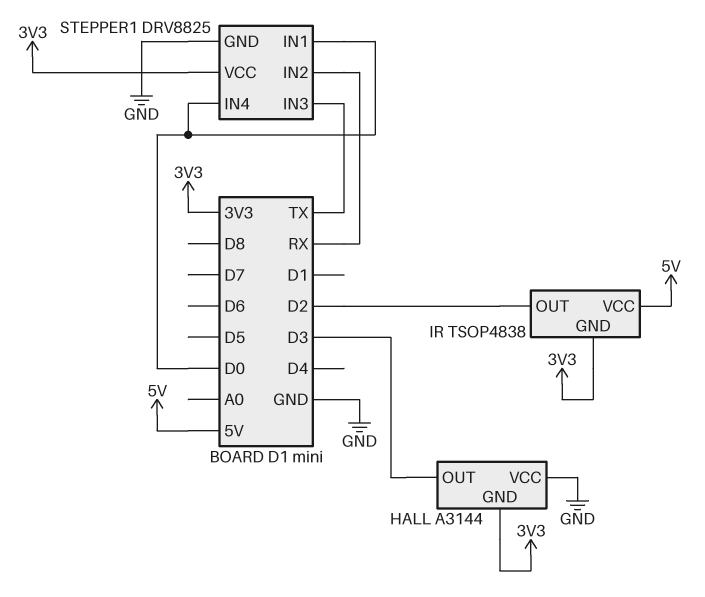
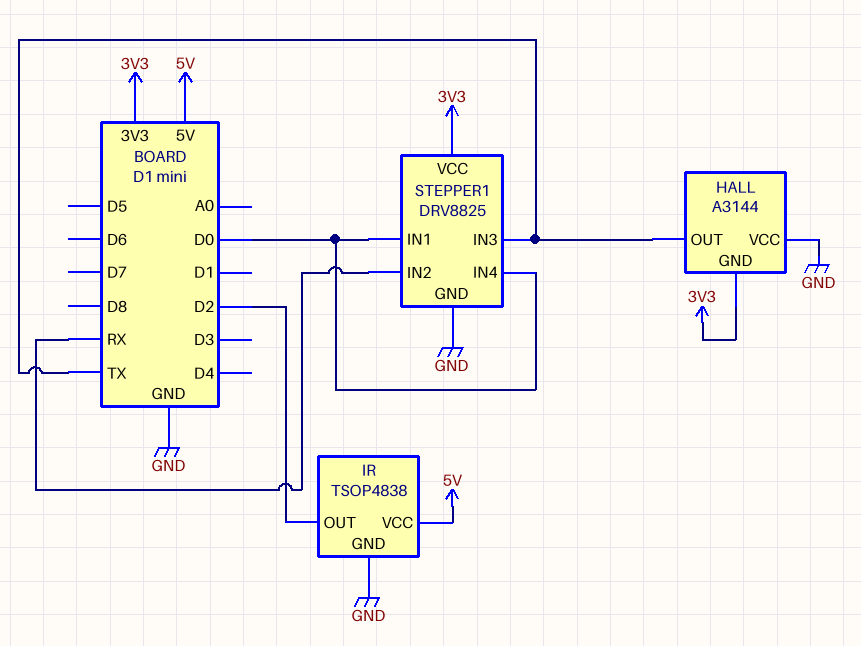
HALL pin OUT: D3 -> TX
IR pin GND: 3V3 -> GND

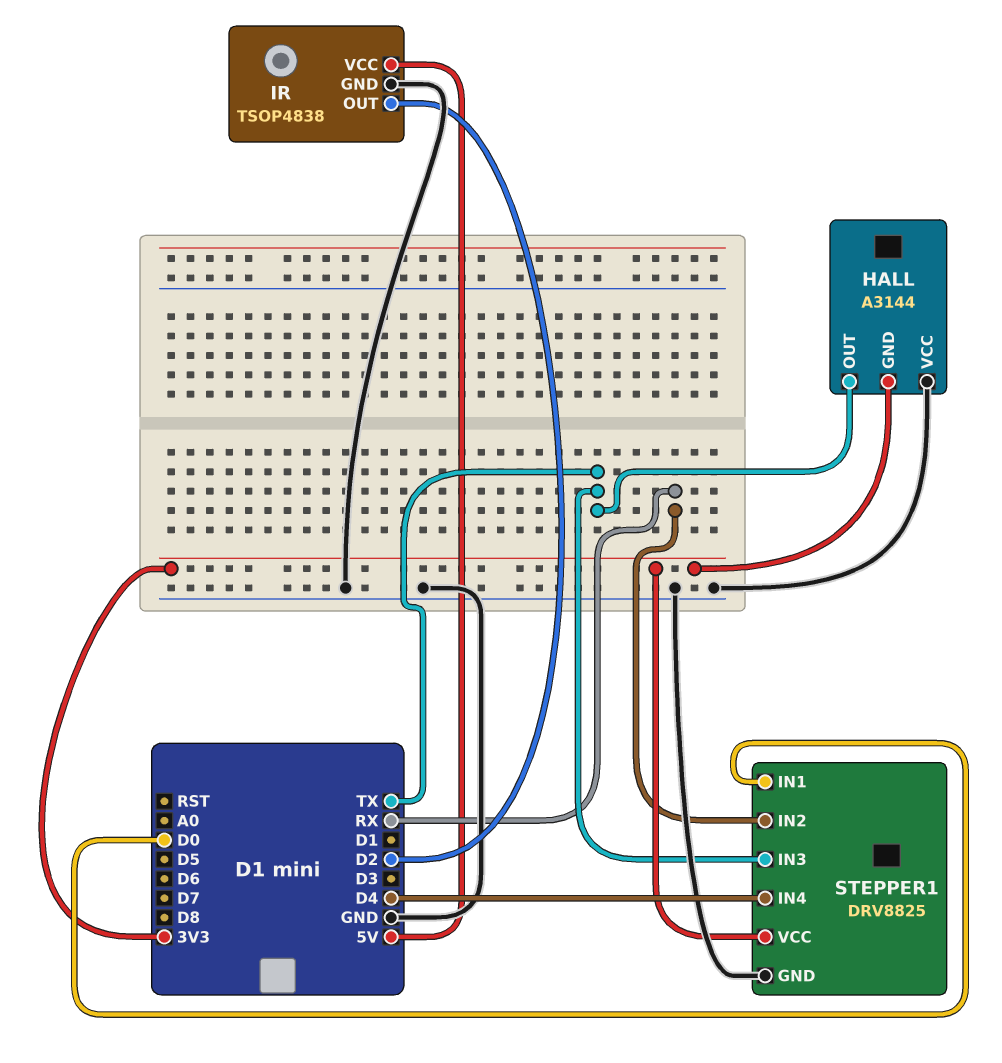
STEPPER1 pin IN4: D0 -> D4

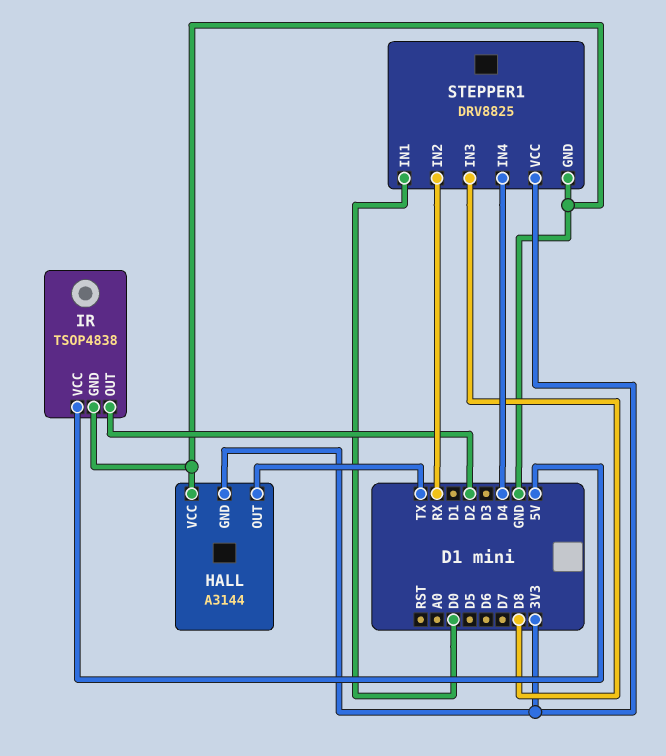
STEPPER1 pin IN3: TX -> D8

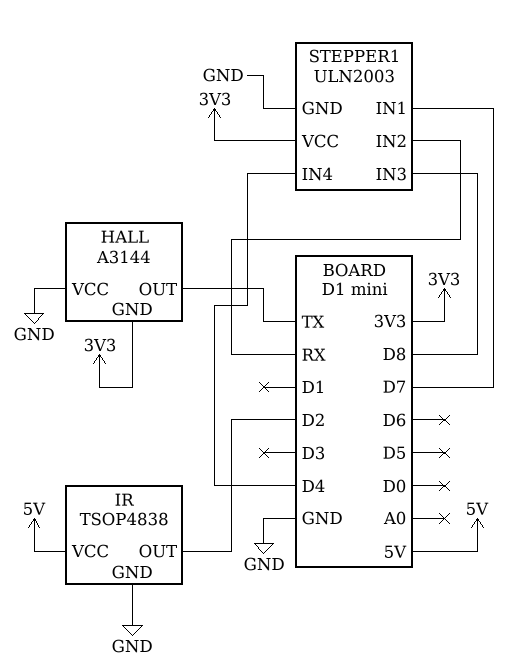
STEPPER1: DRV8825 -> ULN2003
STEPPER1 pin IN1: D0 -> D7

